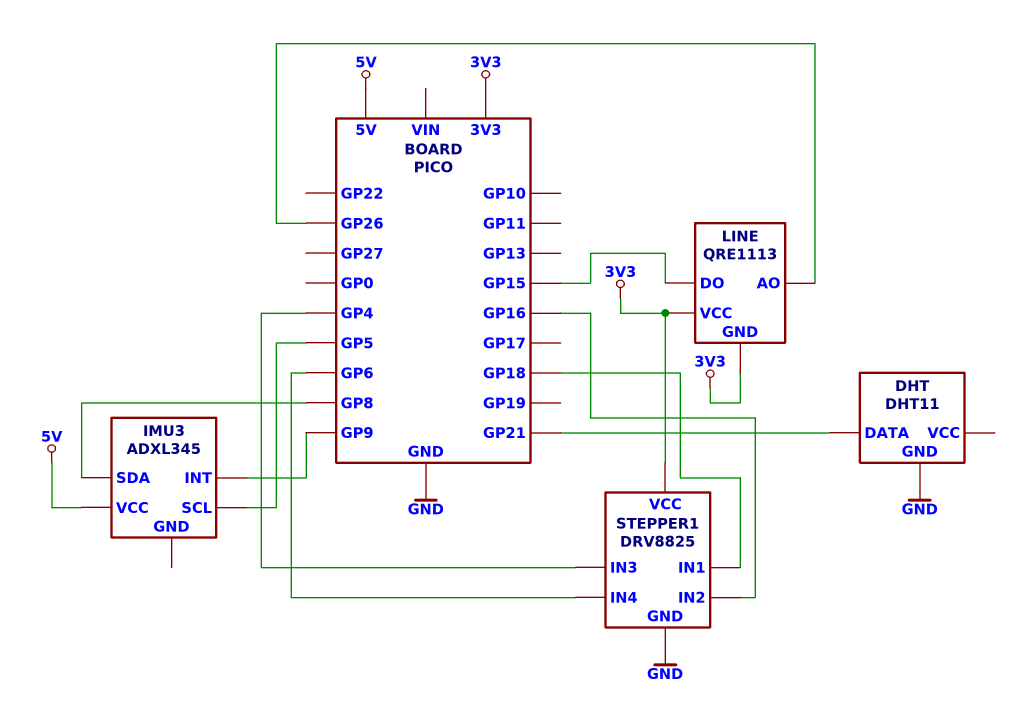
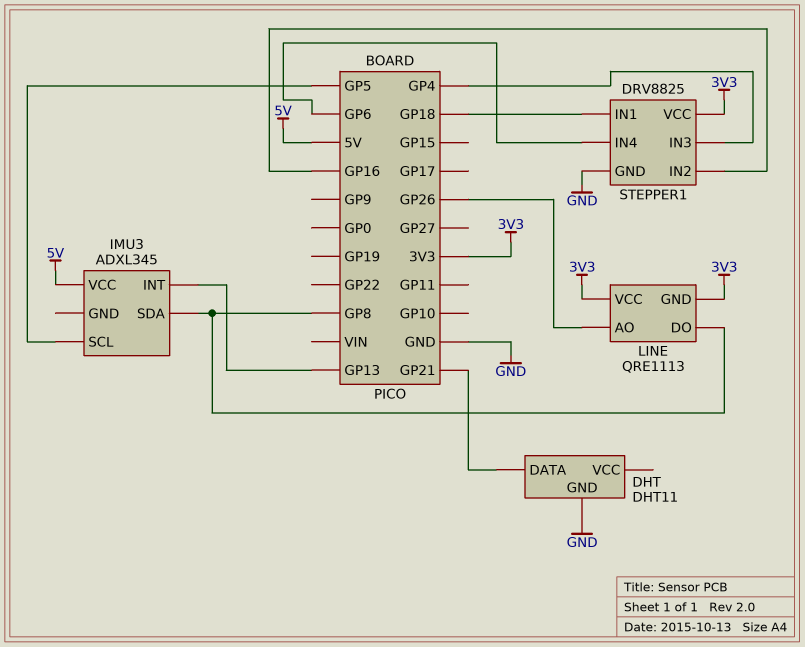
IMU3 pin INT: GP9 -> GP13
LINE pin DO: GP15 -> GP8

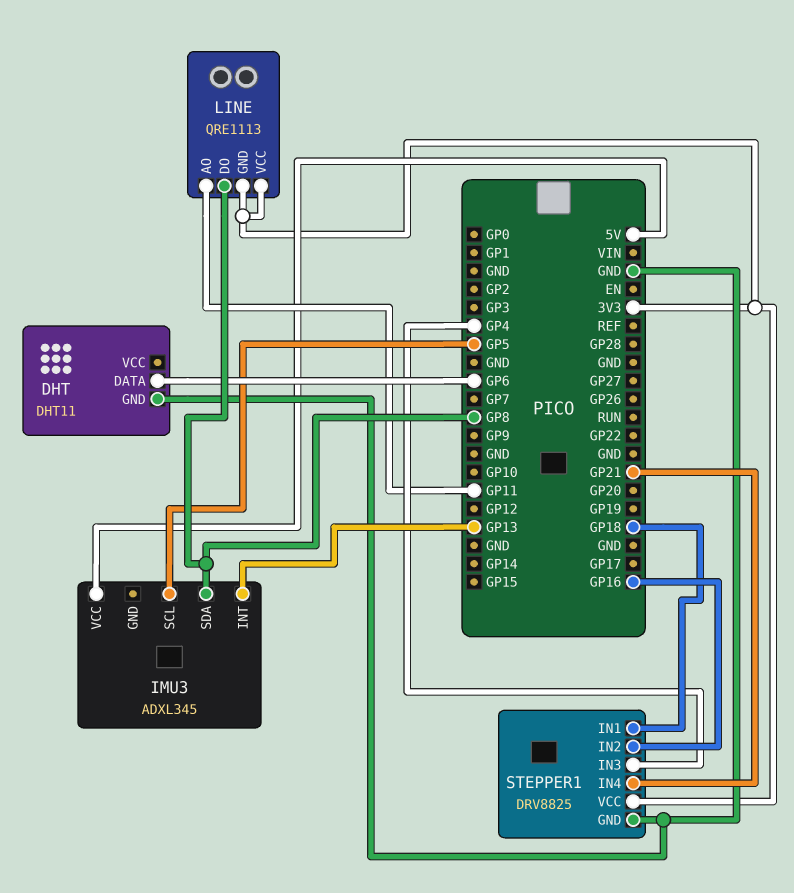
DHT pin DATA: GP21 -> GP6
LINE pin AO: GP26 -> GP11
STEPPER1 pin IN4: GP6 -> GP21

